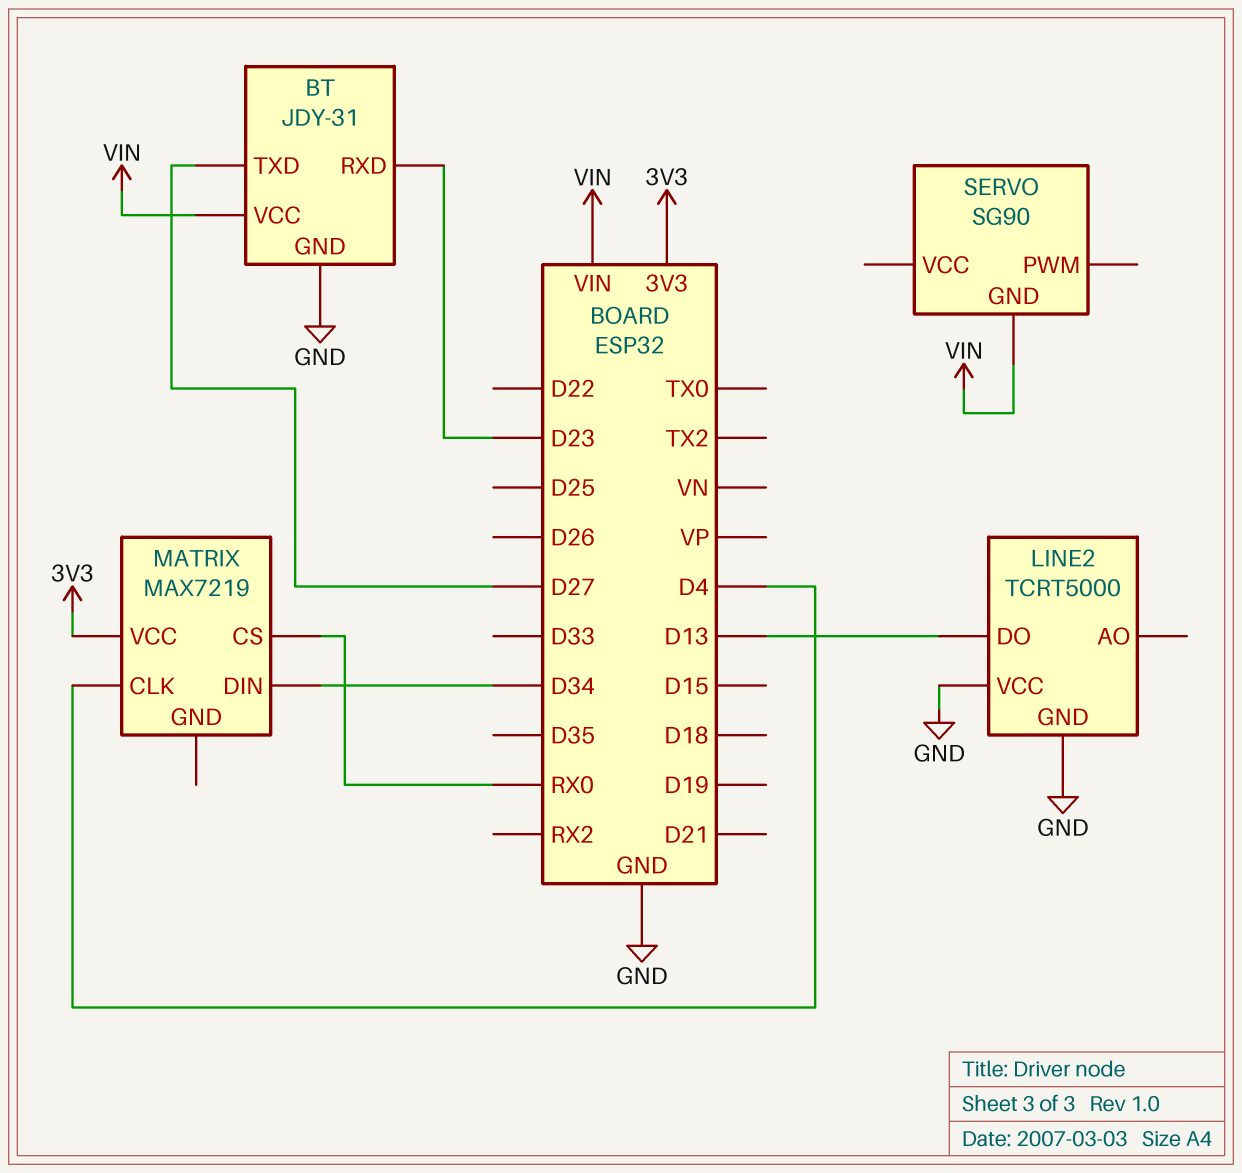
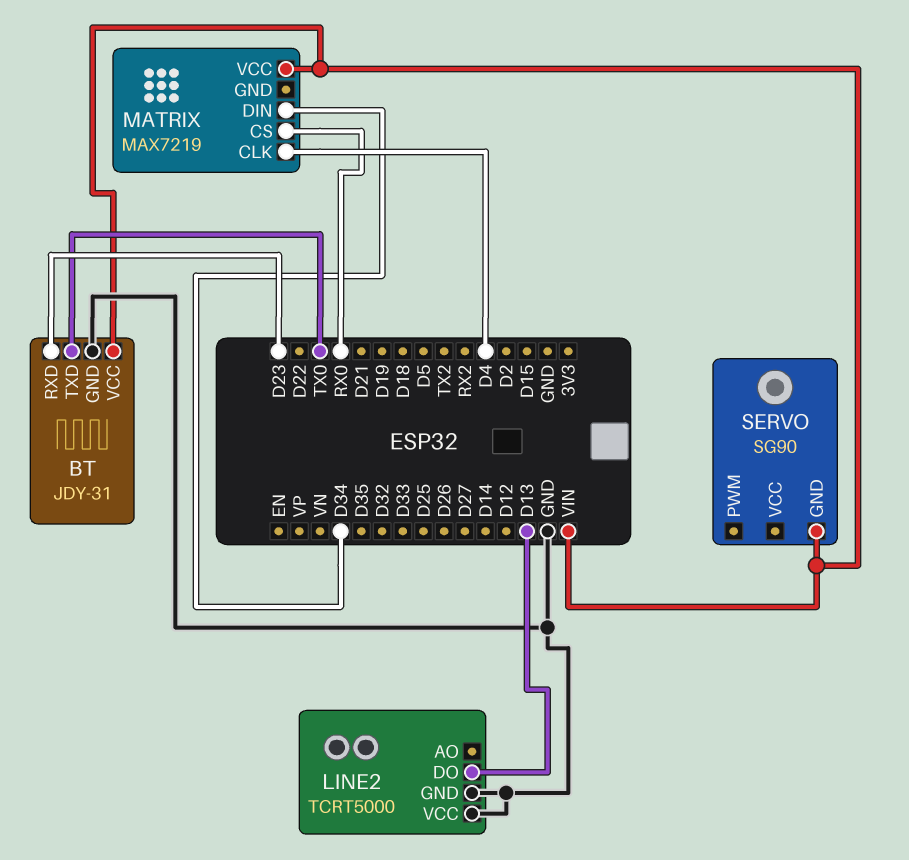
BT pin TXD: D27 -> TX0
MATRIX pin VCC: 3V3 -> VIN

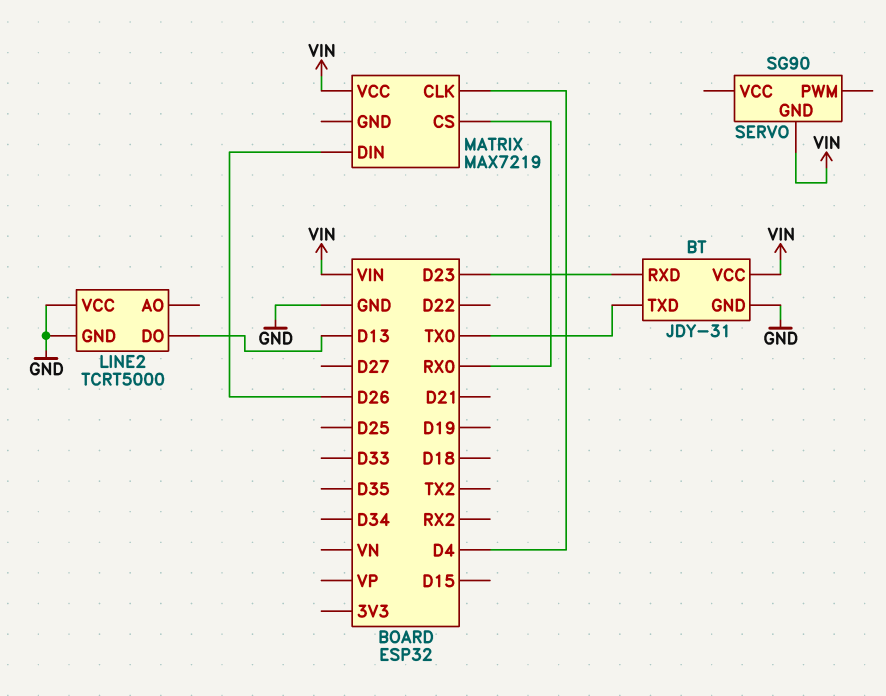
MATRIX pin DIN: D34 -> D26

